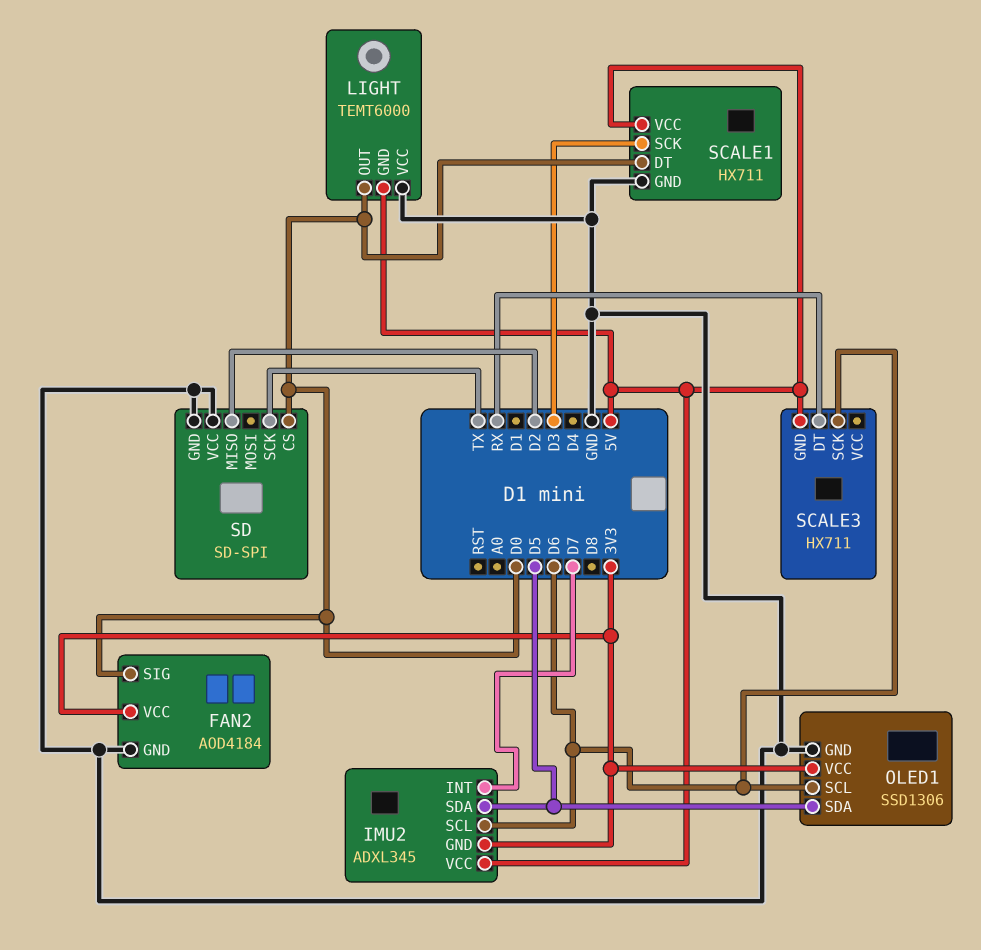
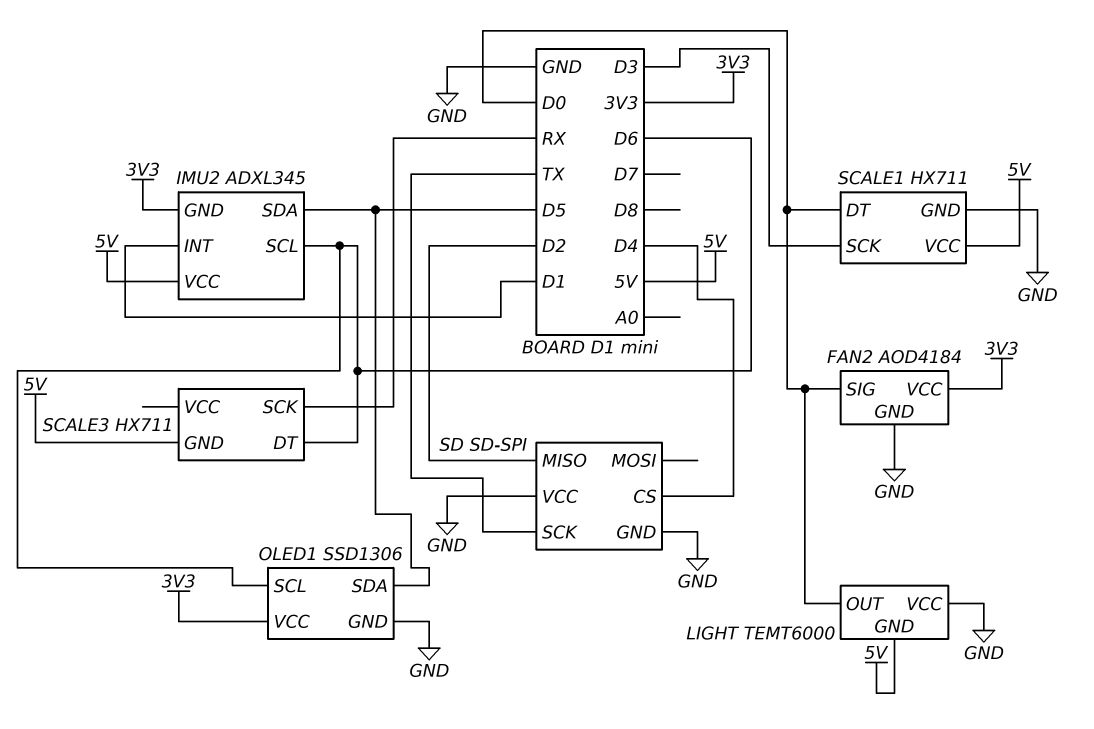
IMU2 pin INT: D7 -> D1
SCALE3 pin DT: RX -> D6
SCALE3 pin SCK: D6 -> RX
SD pin CS: D0 -> D4

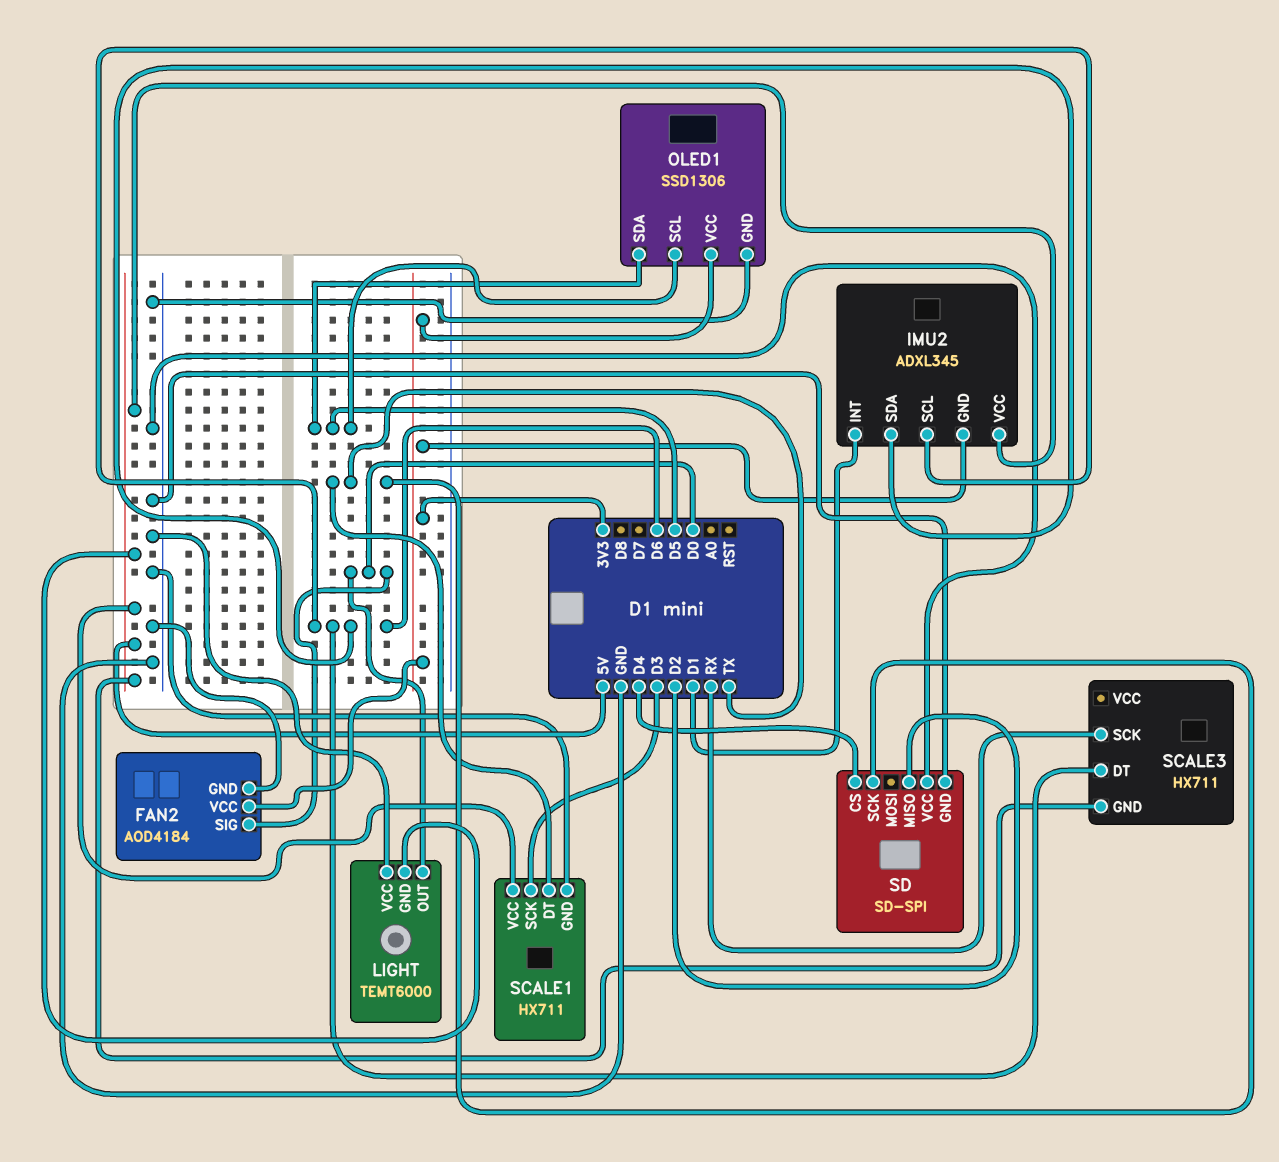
IMU2 pin SDA: D5 -> D6
OLED1 pin SCL: D6 -> D5
SCALE1 pin DT: D0 -> TX

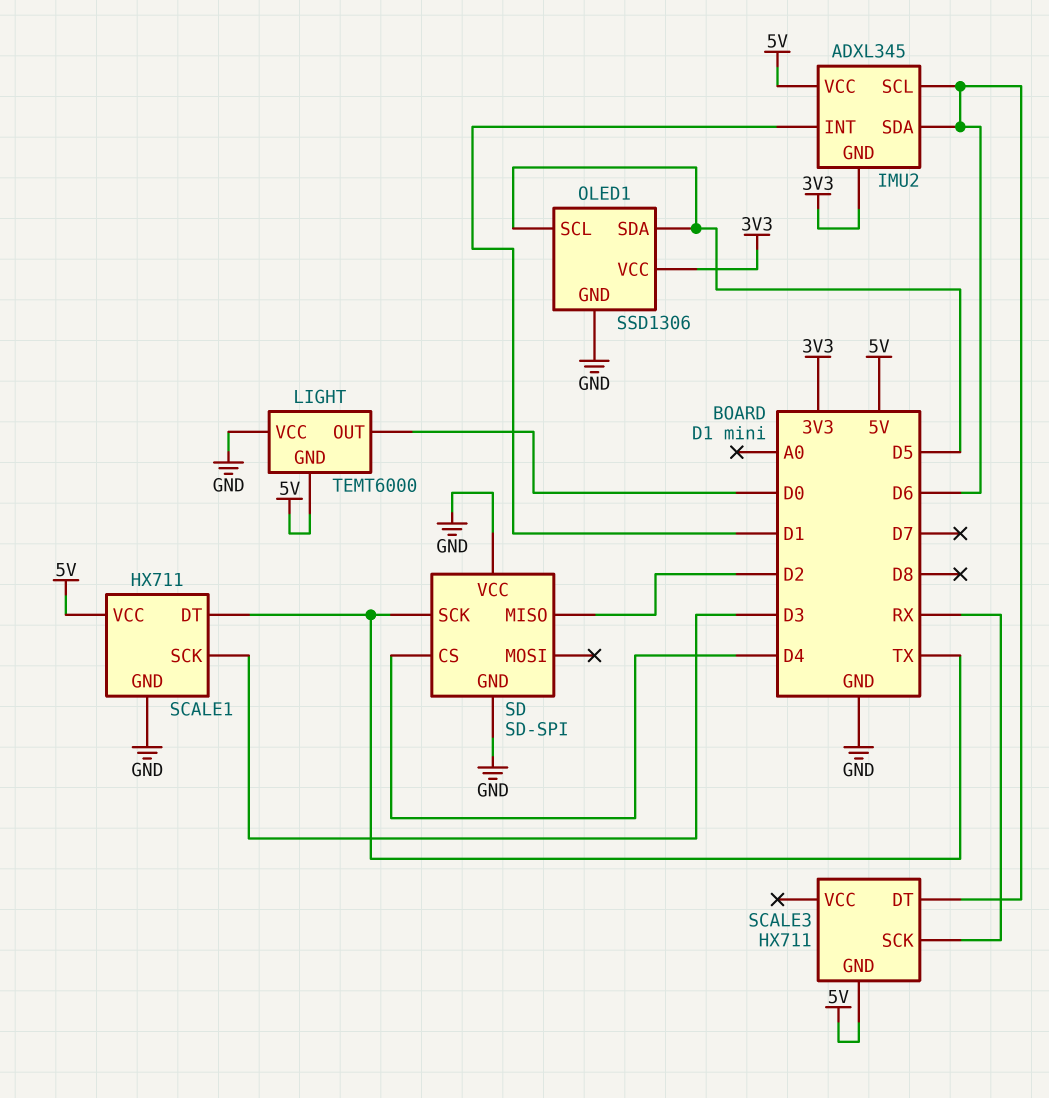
FAN2: AOD4184 -> none
FAN2 pin GND: GND -> none
FAN2 pin SIG: D0 -> none
FAN2 pin VCC: 3V3 -> none

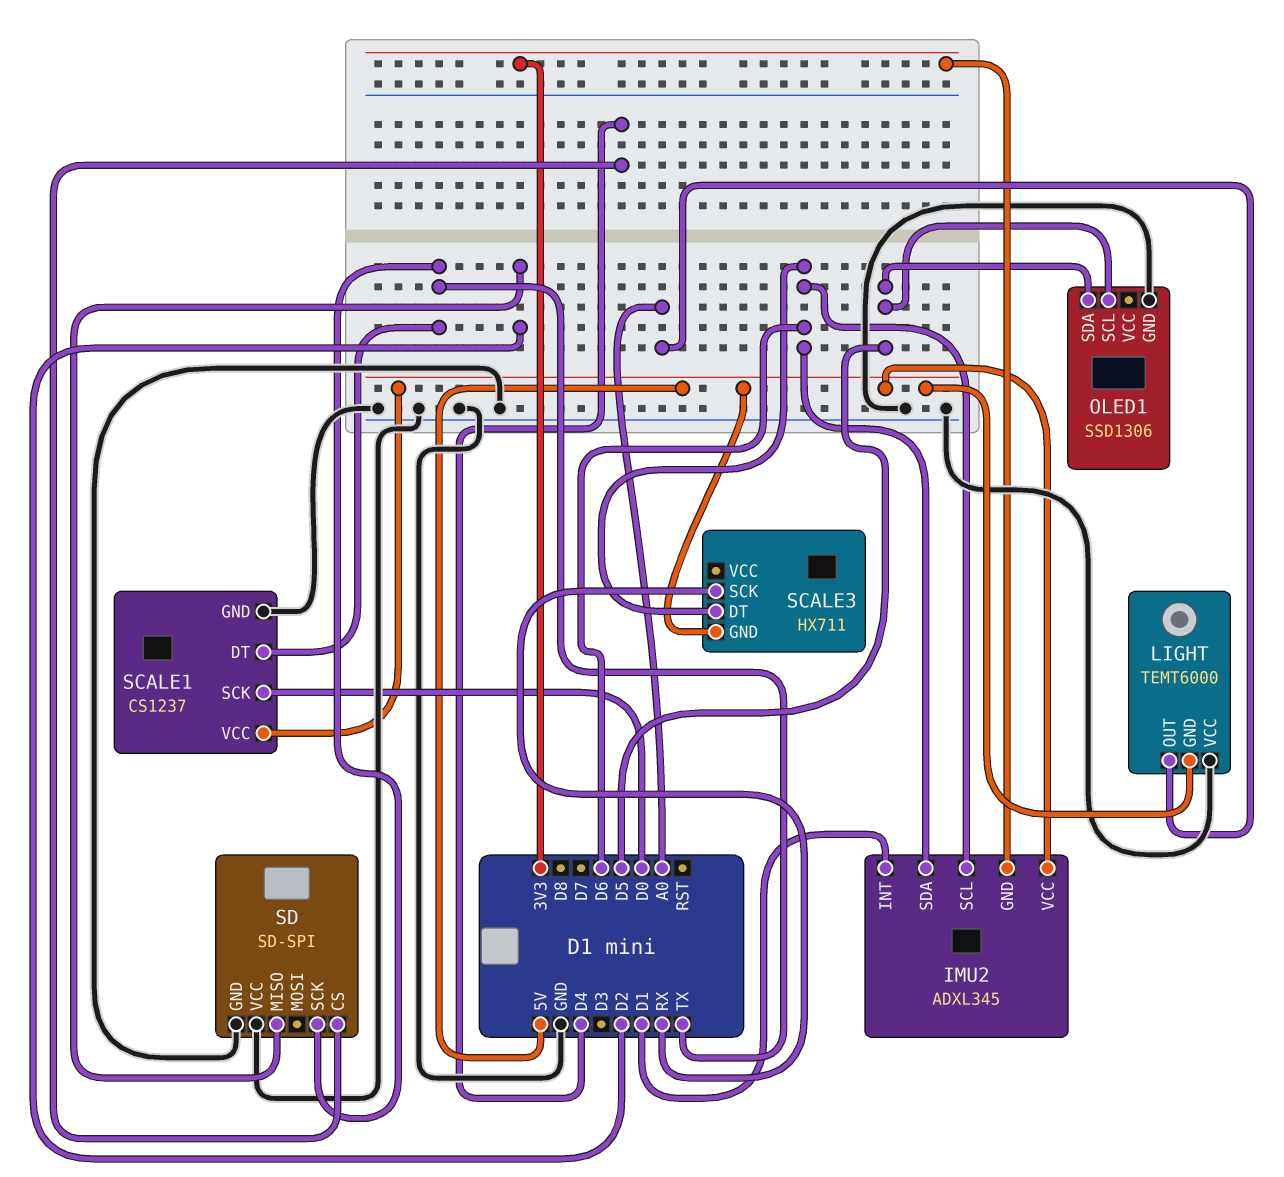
LIGHT pin OUT: D0 -> A0
OLED1 pin VCC: 3V3 -> none
SCALE1: HX711 -> CS1237
SCALE1 pin SCK: D3 -> D0

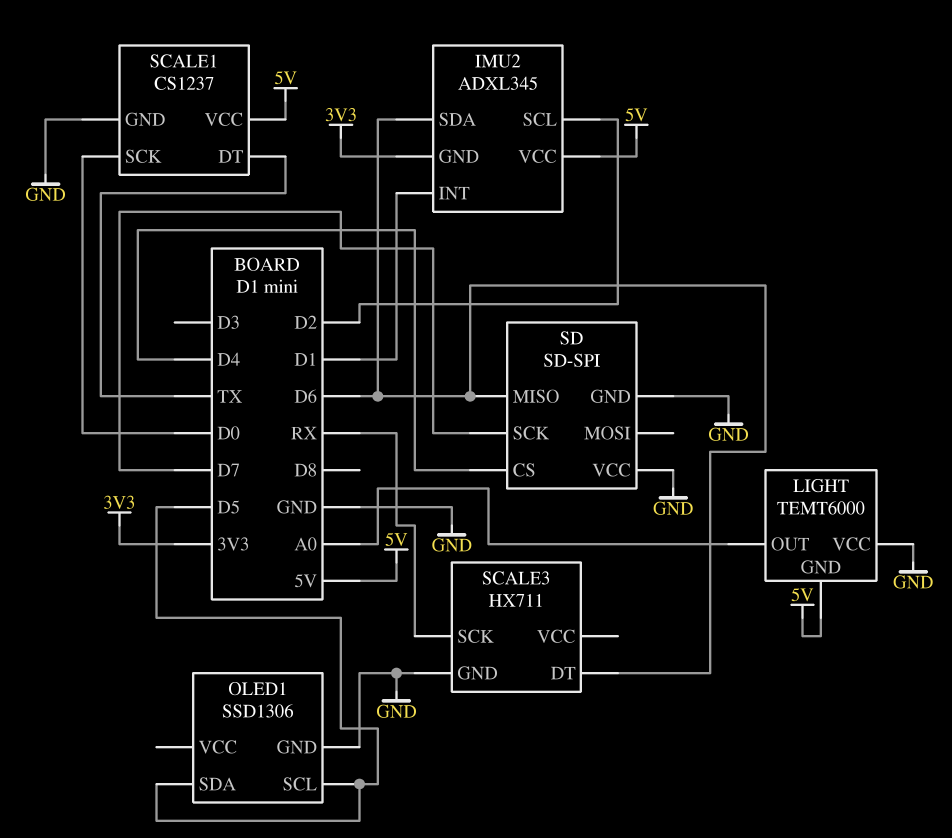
IMU2 pin SCL: D6 -> D2
SCALE3 pin GND: 5V -> GND
SD pin MISO: D2 -> D6
SD pin SCK: TX -> D7

